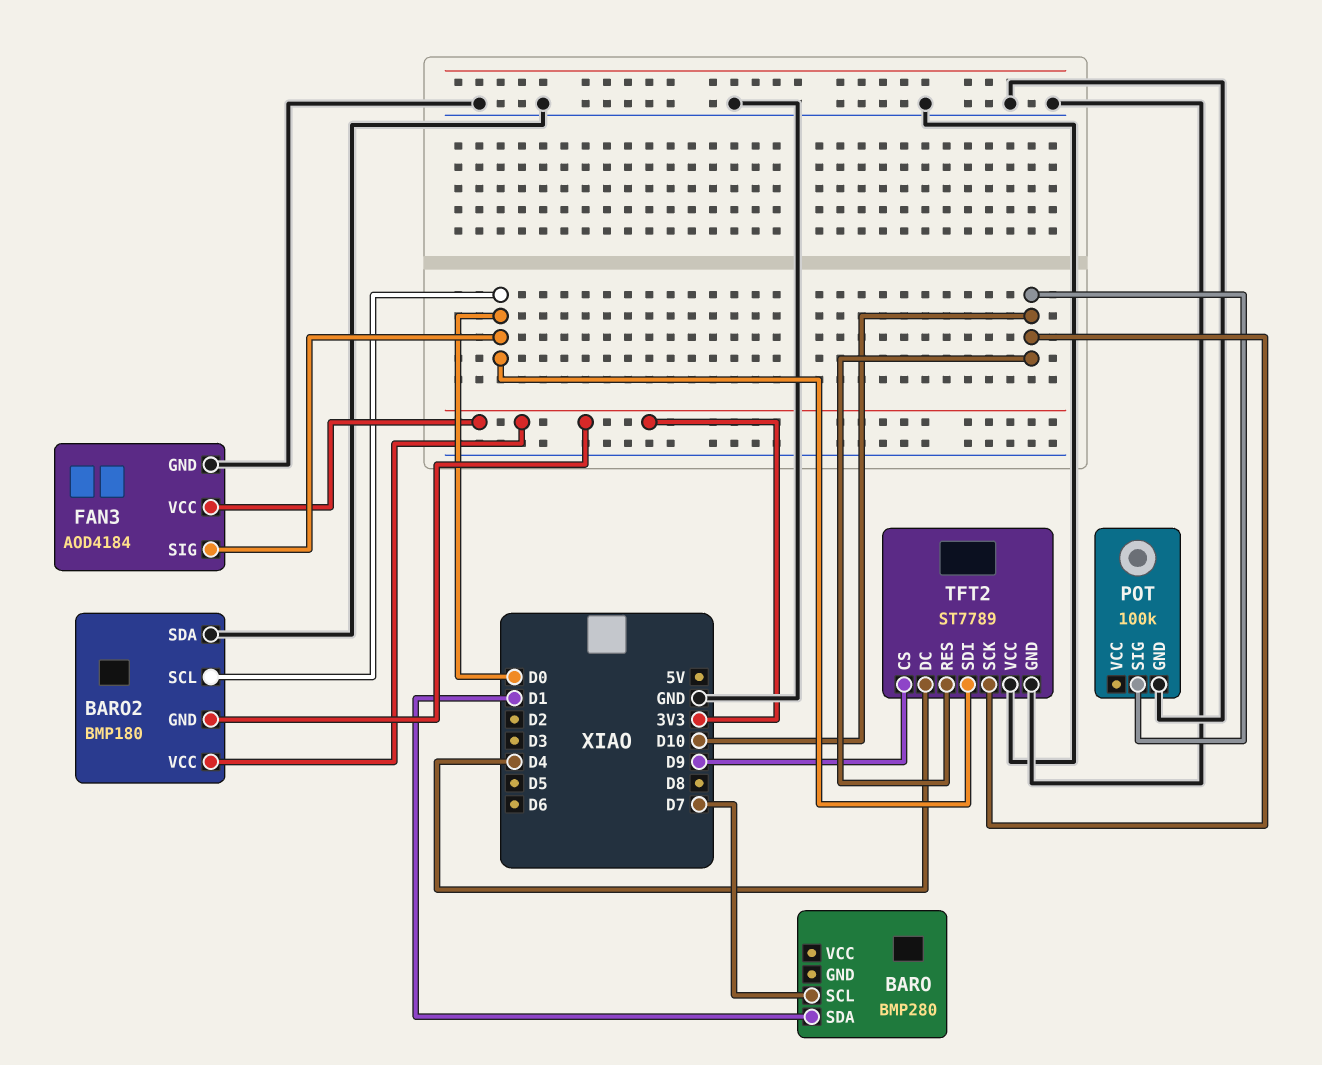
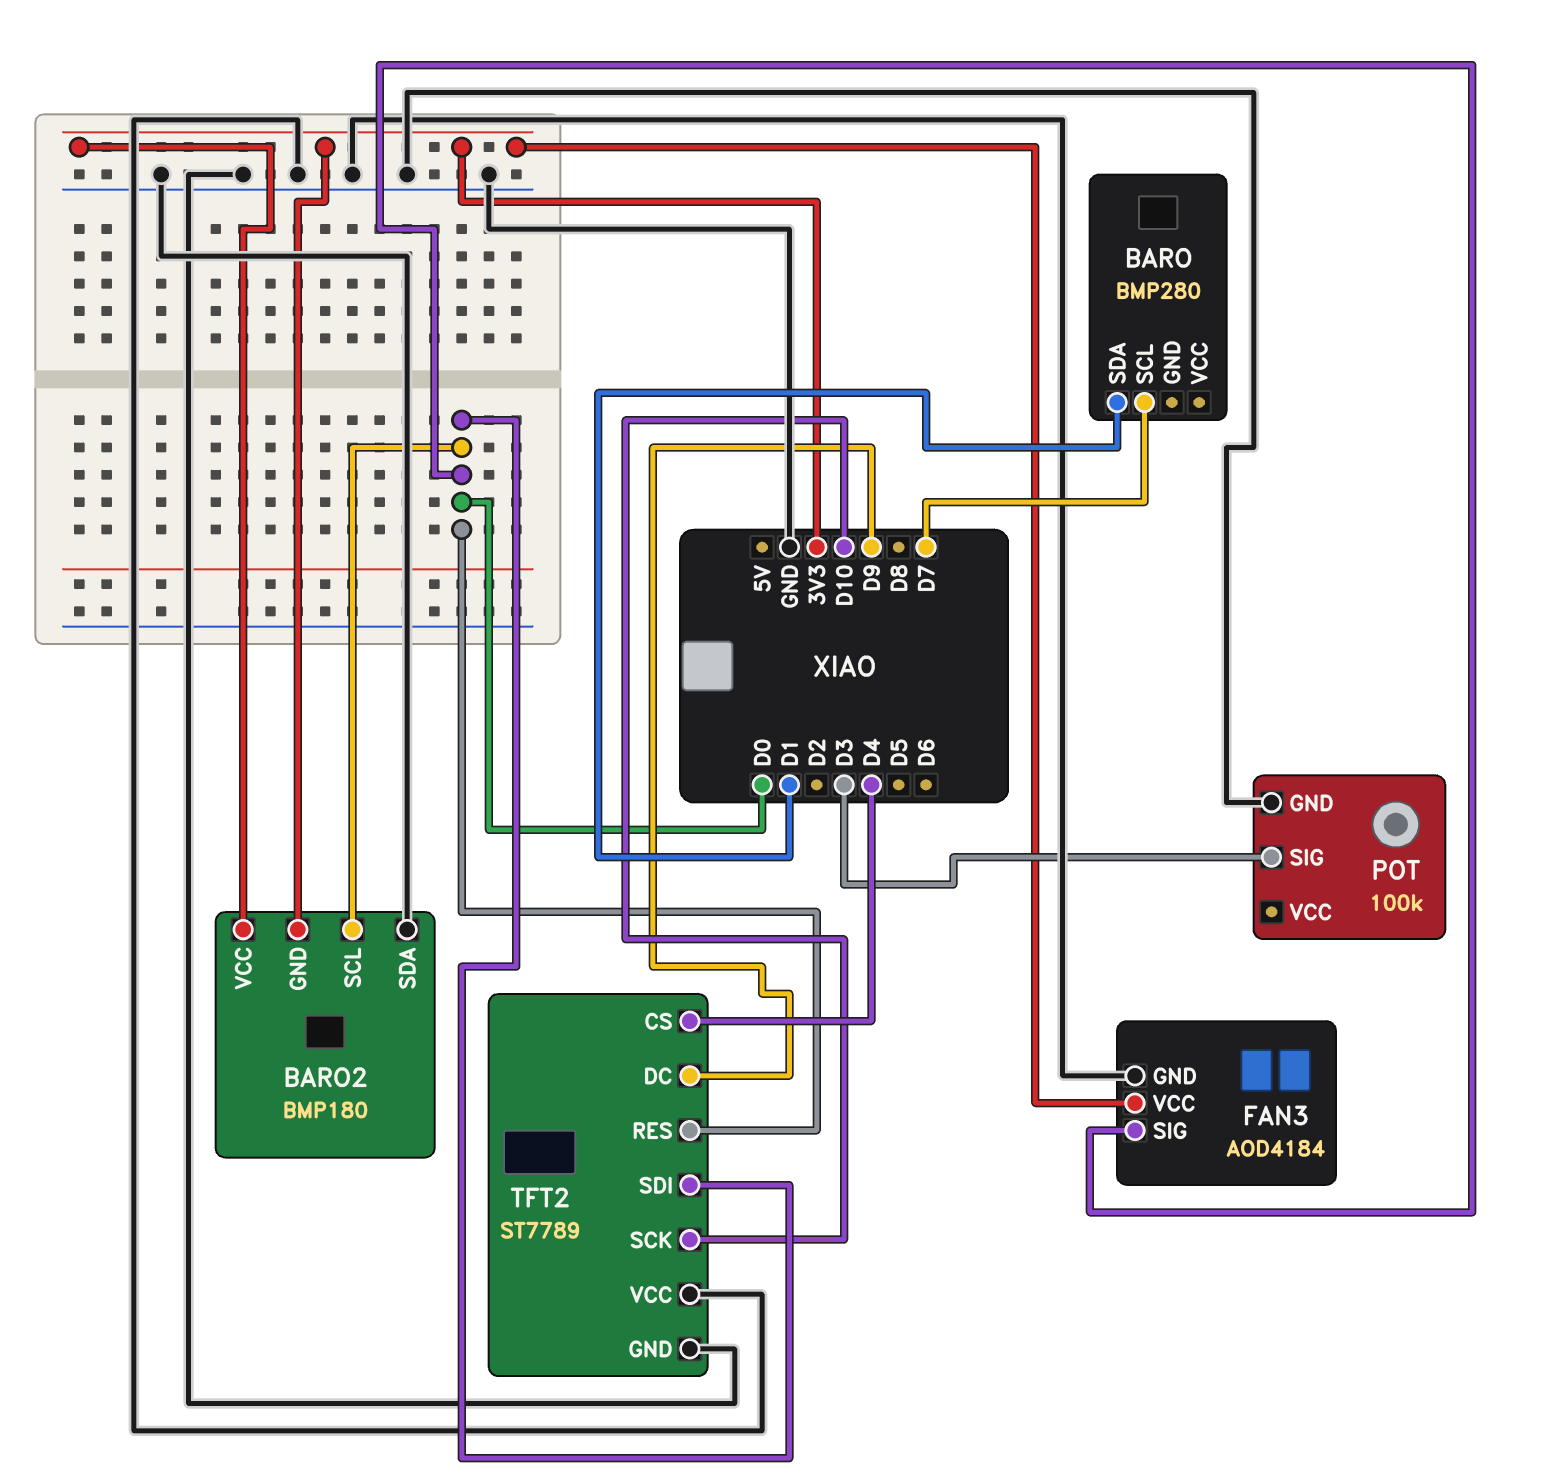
POT pin SIG: D10 -> D3
TFT2 pin CS: D9 -> D4
TFT2 pin DC: D4 -> D9
TFT2 pin RES: D10 -> D0

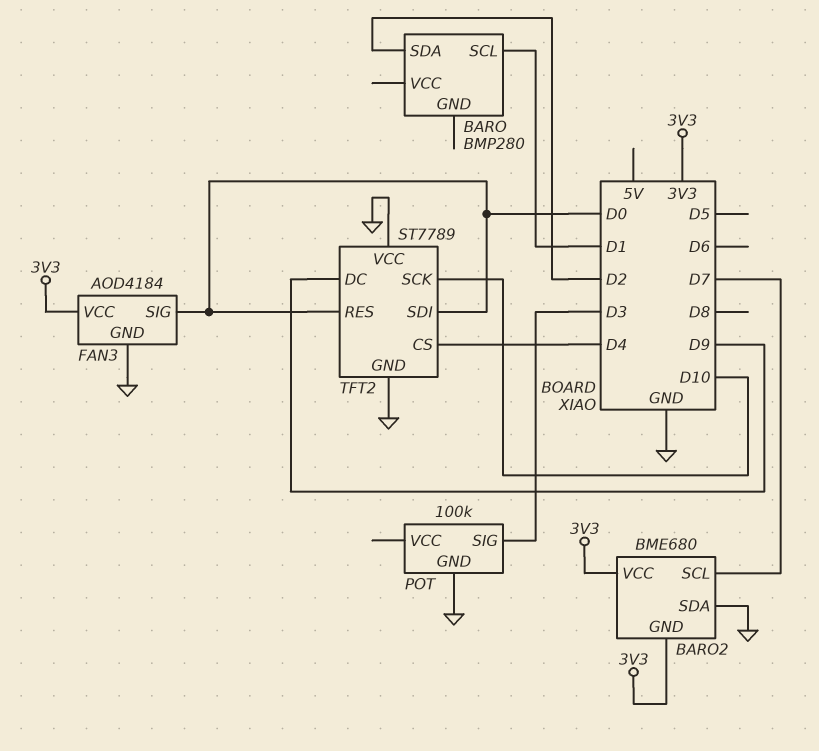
BARO pin SCL: D7 -> D1
BARO pin SDA: D1 -> D2
BARO2: BMP180 -> BME680
BARO2 pin SCL: D0 -> D7

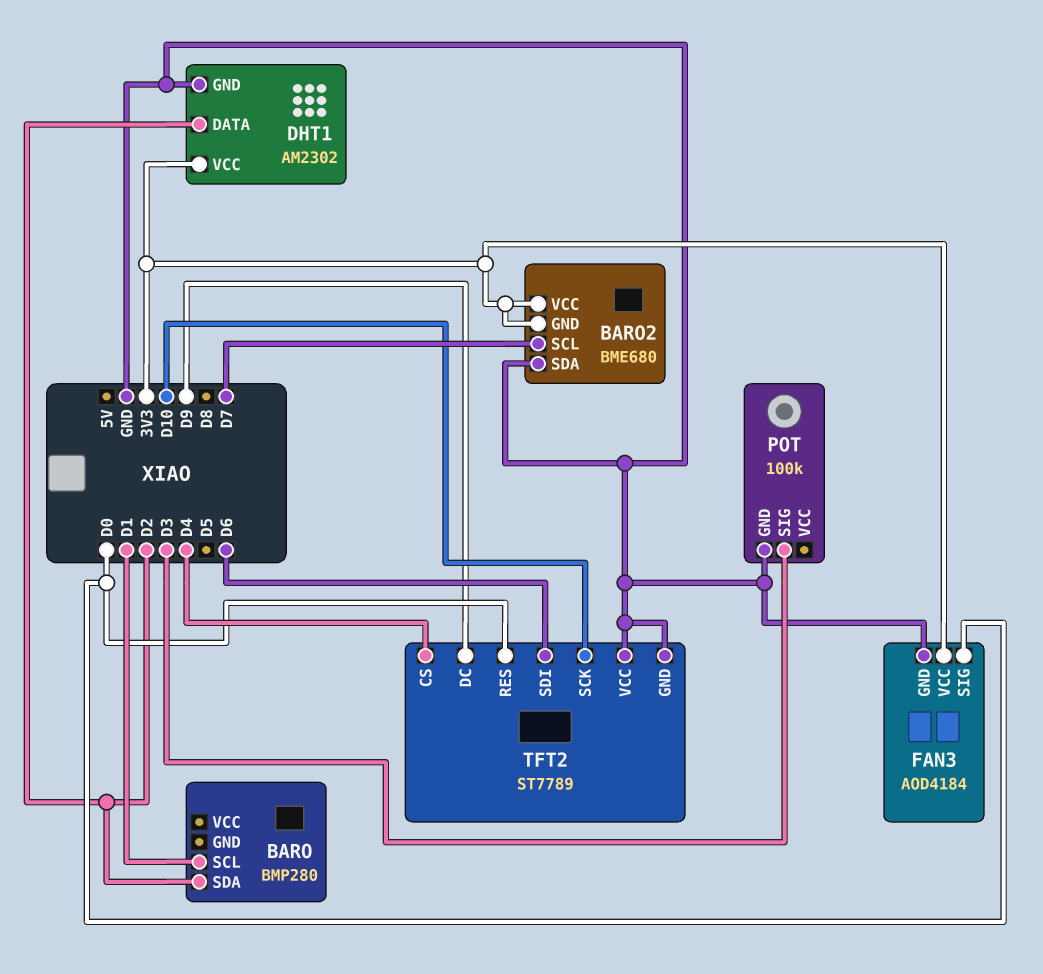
DHT1: none -> AM2302
DHT1 pin DATA: none -> D2
DHT1 pin GND: none -> GND
DHT1 pin VCC: none -> 3V3
TFT2 pin SDI: D0 -> D6

